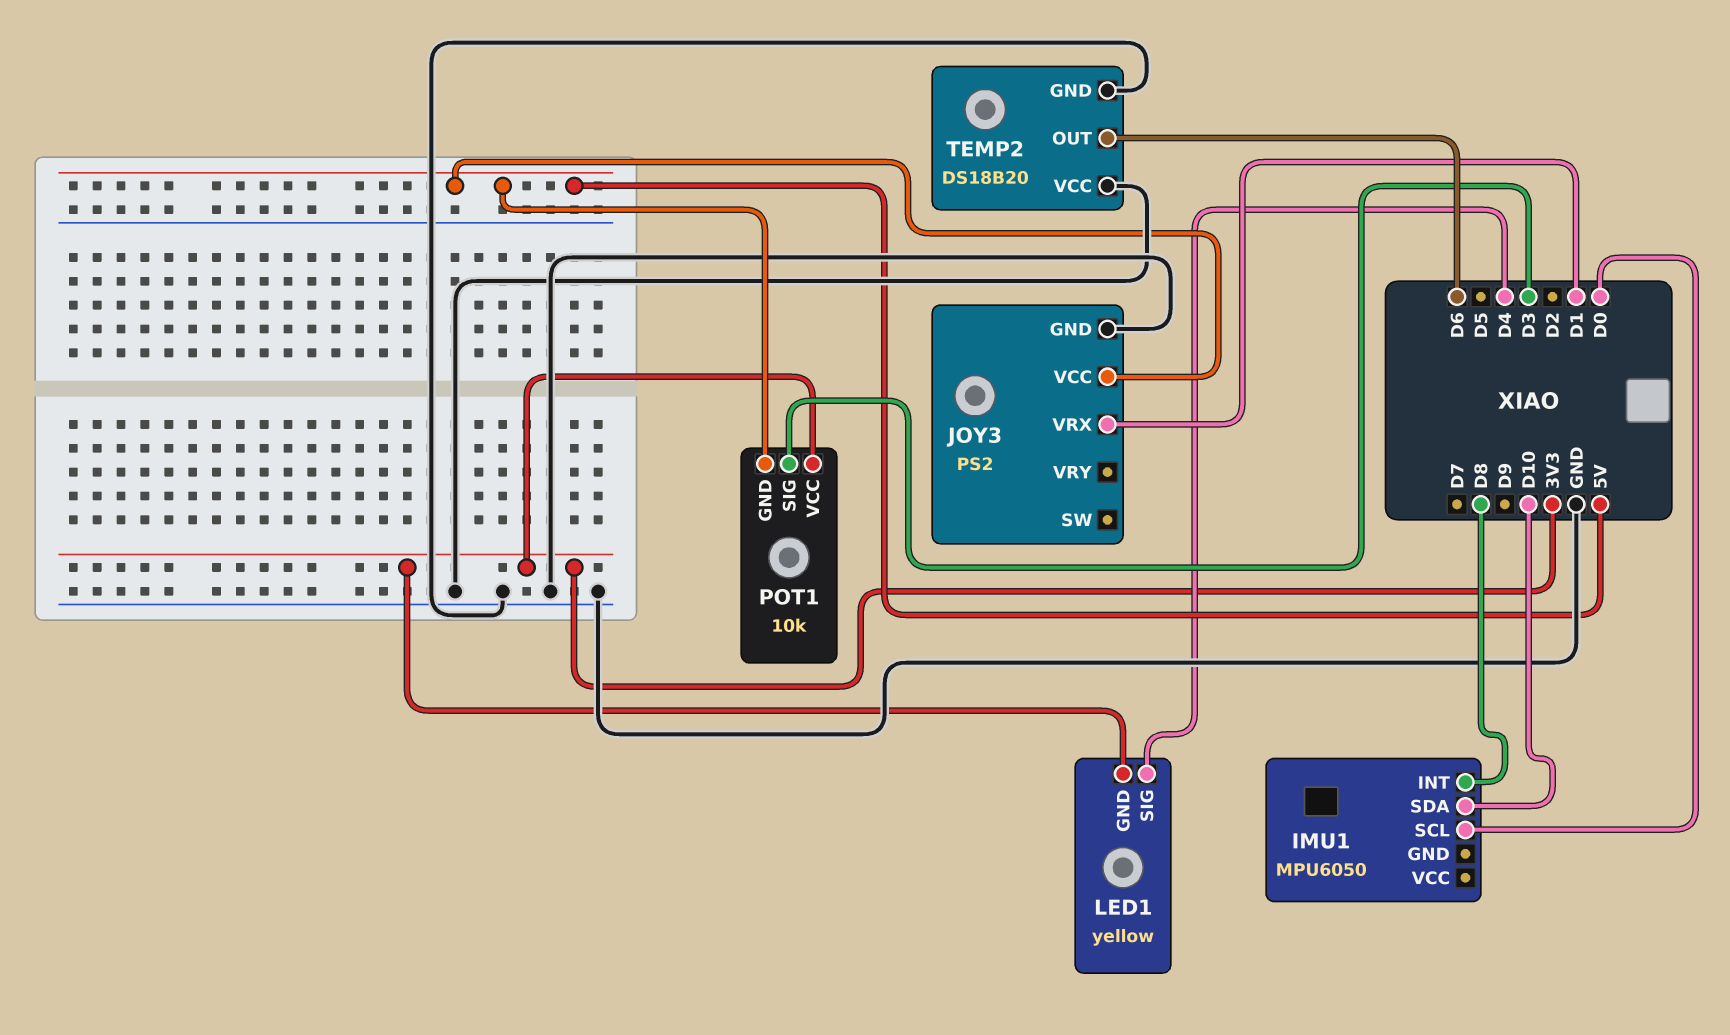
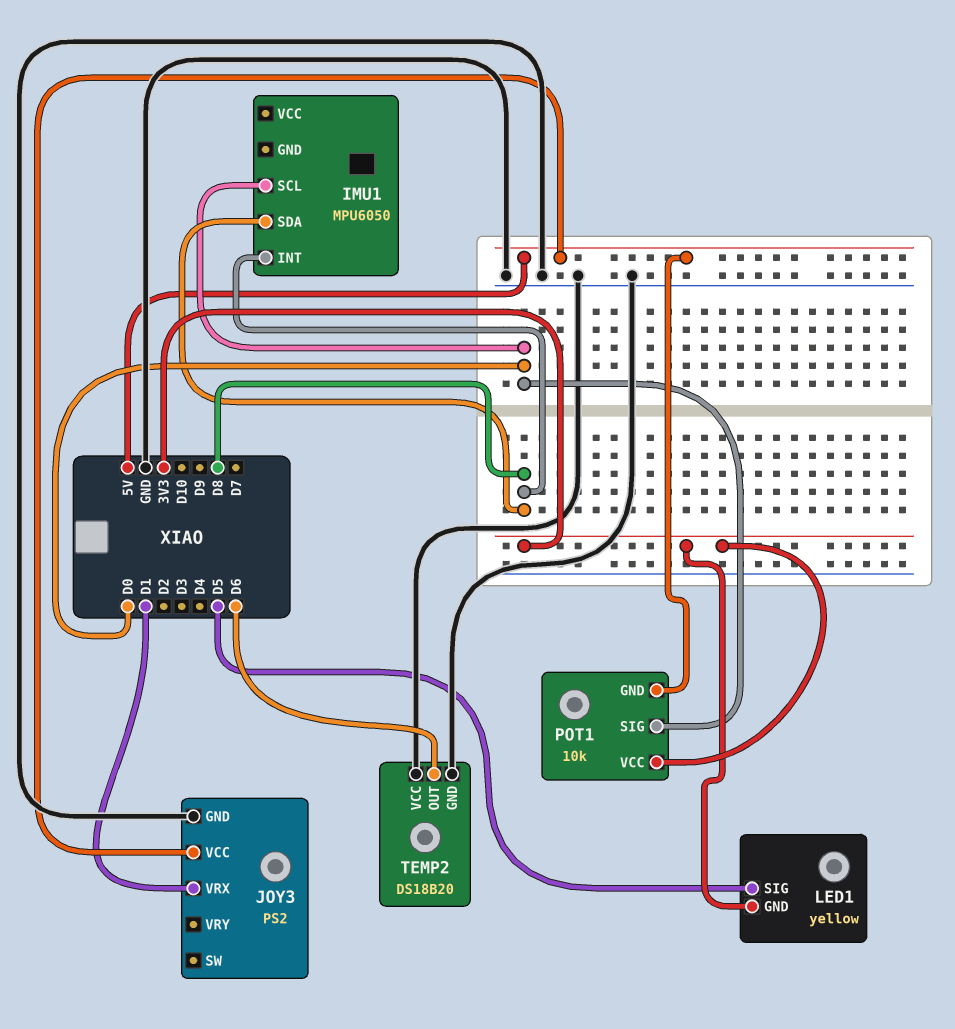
IMU1 pin SDA: D10 -> D8
LED1 pin SIG: D4 -> D5
POT1 pin SIG: D3 -> D0

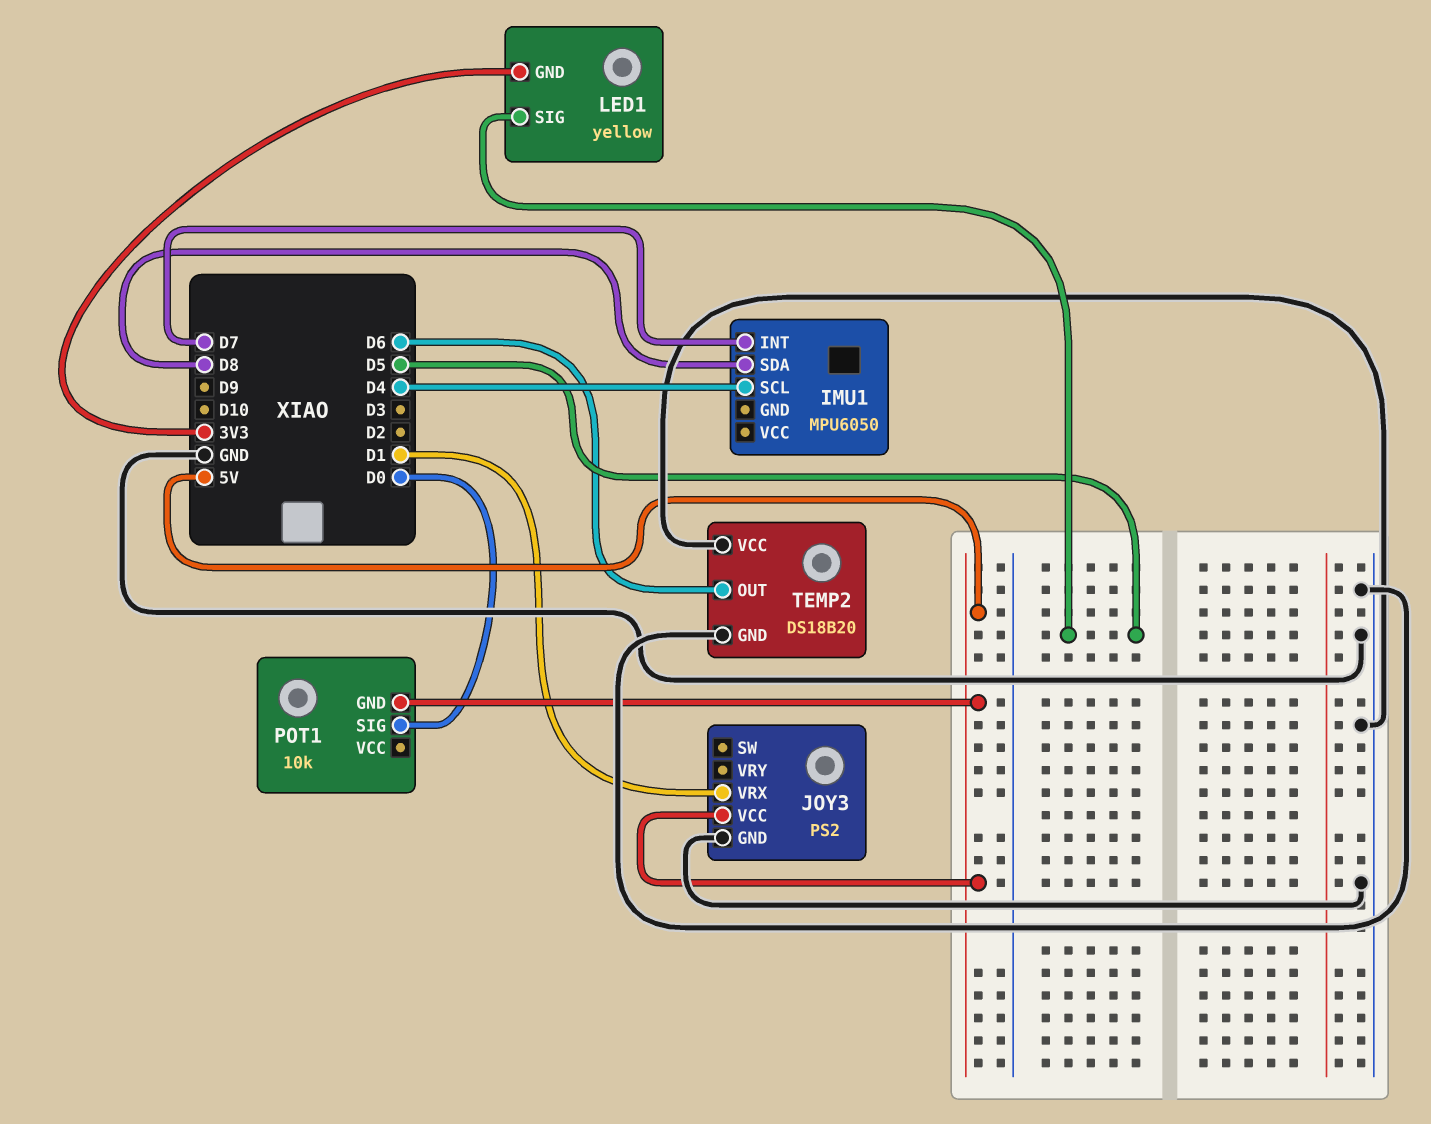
IMU1 pin INT: D8 -> D7
IMU1 pin SCL: D0 -> D4
POT1 pin VCC: 3V3 -> none

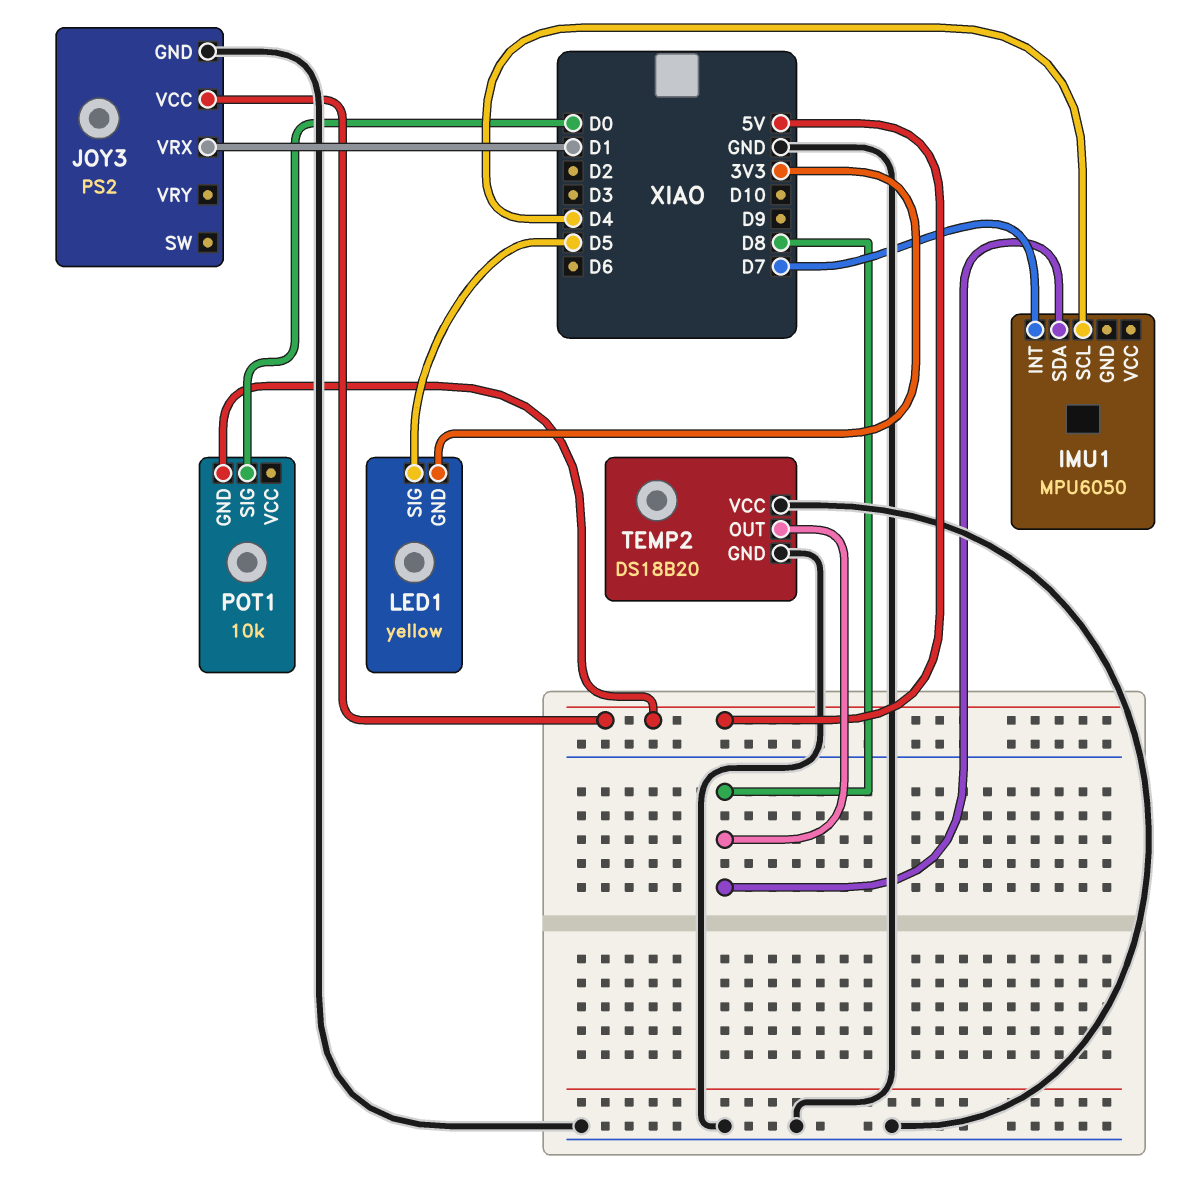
TEMP2 pin OUT: D6 -> D8

